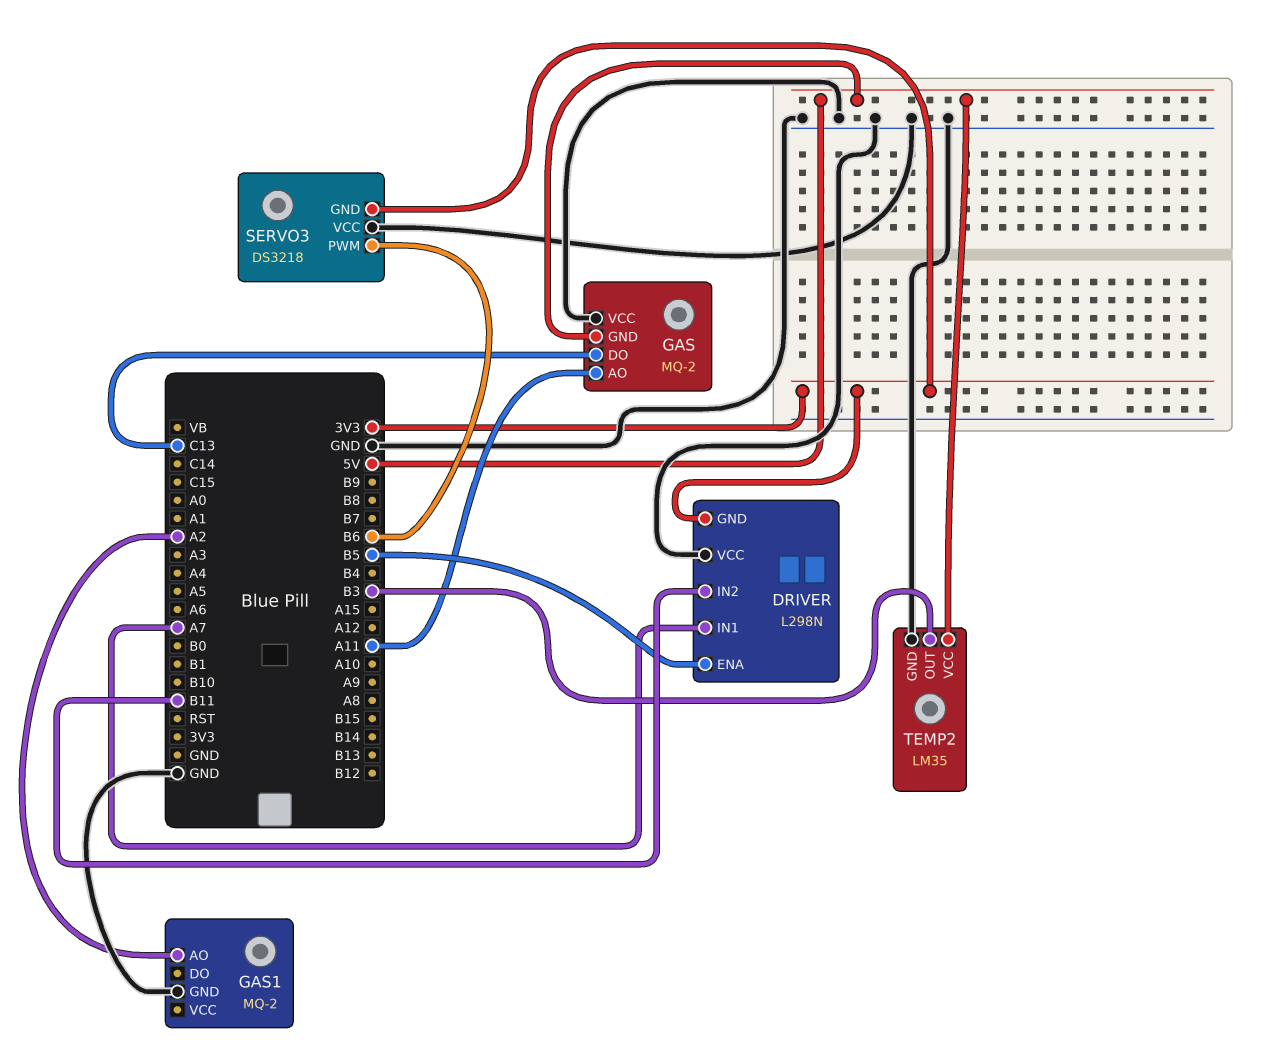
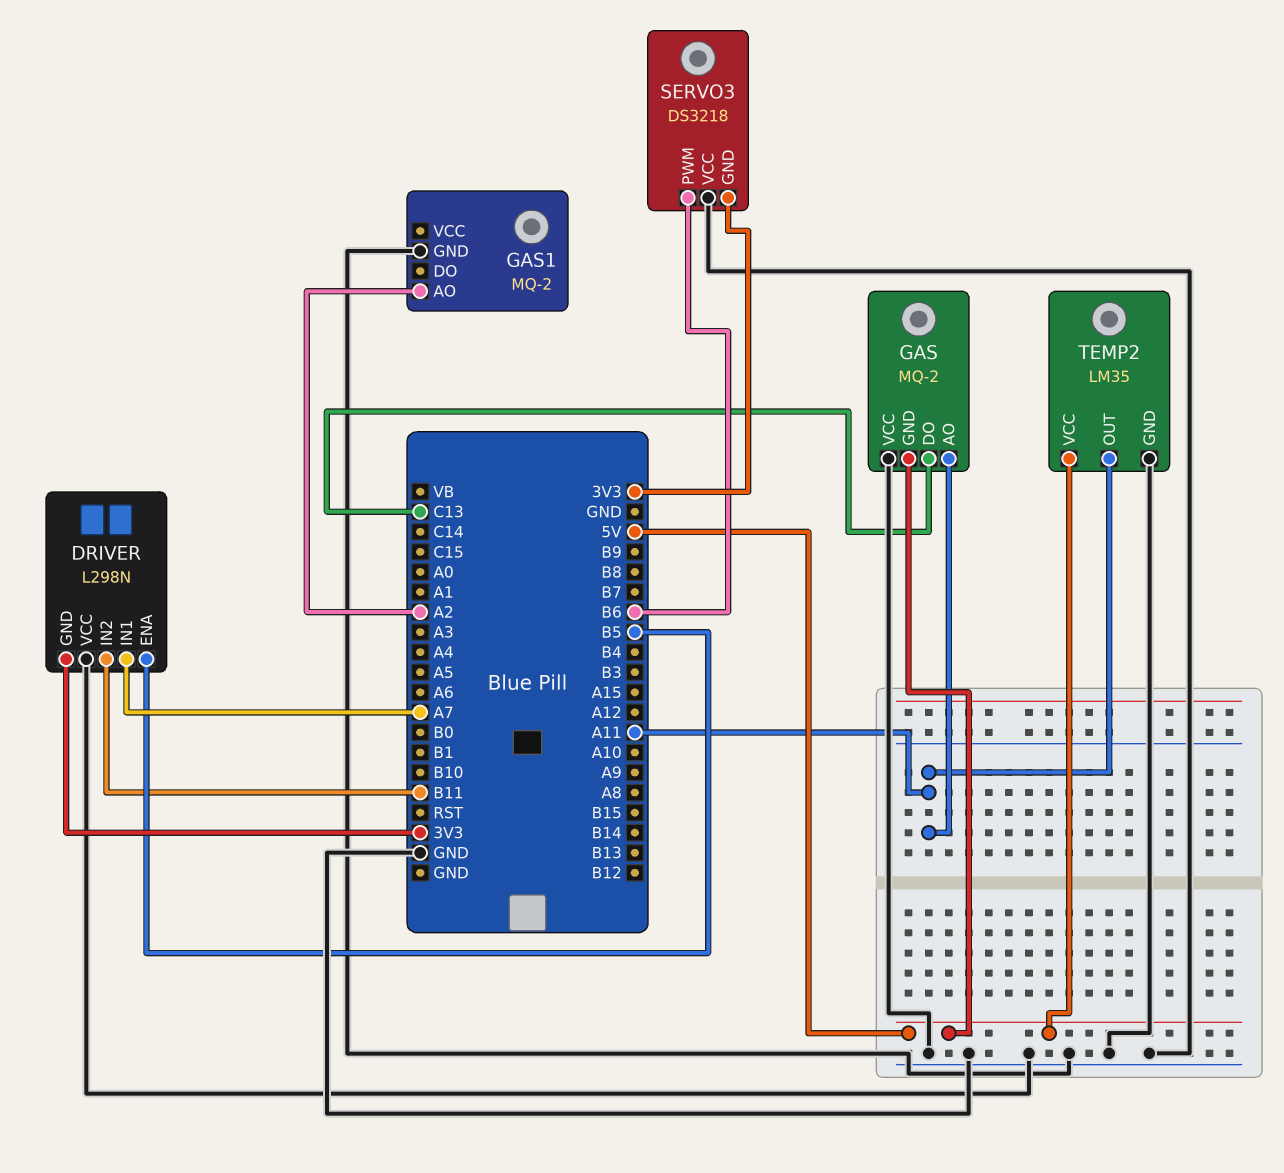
TEMP2 pin OUT: B3 -> A11

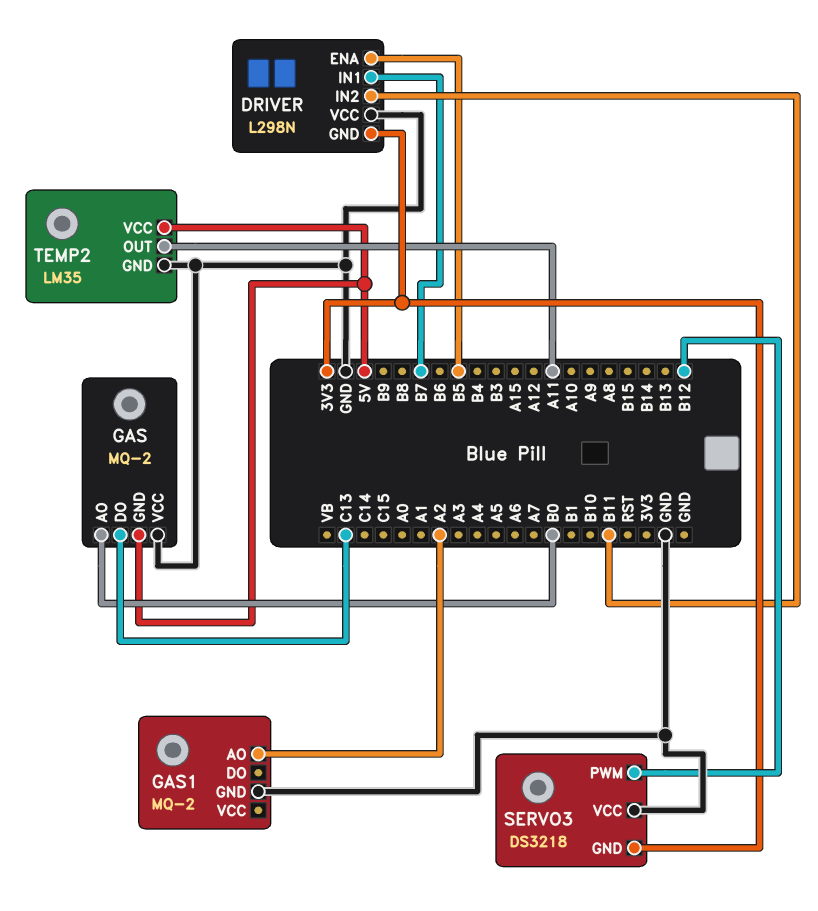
DRIVER pin IN1: A7 -> B7
GAS pin AO: A11 -> B0
SERVO3 pin PWM: B6 -> B12

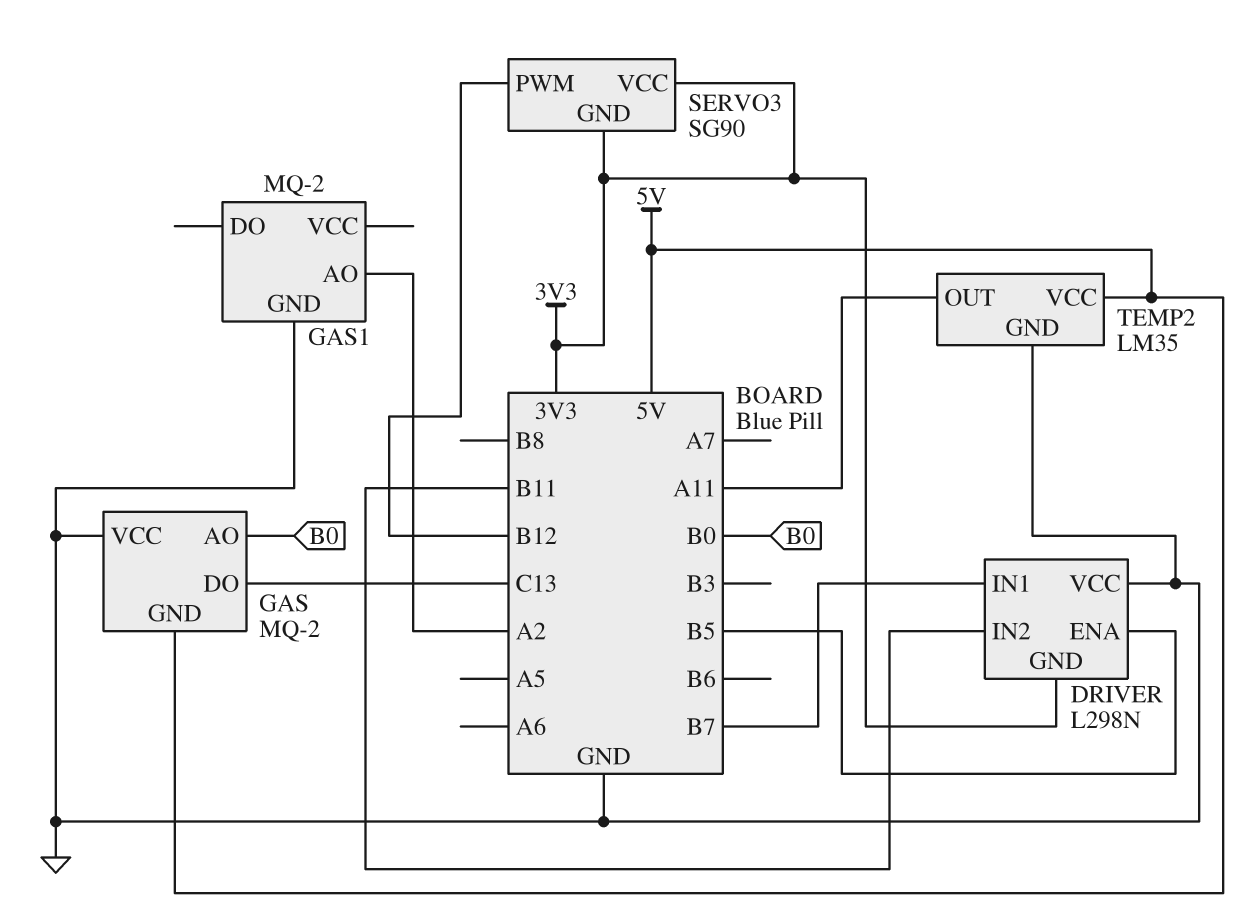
SERVO3: DS3218 -> SG90
SERVO3 pin VCC: GND -> 3V3

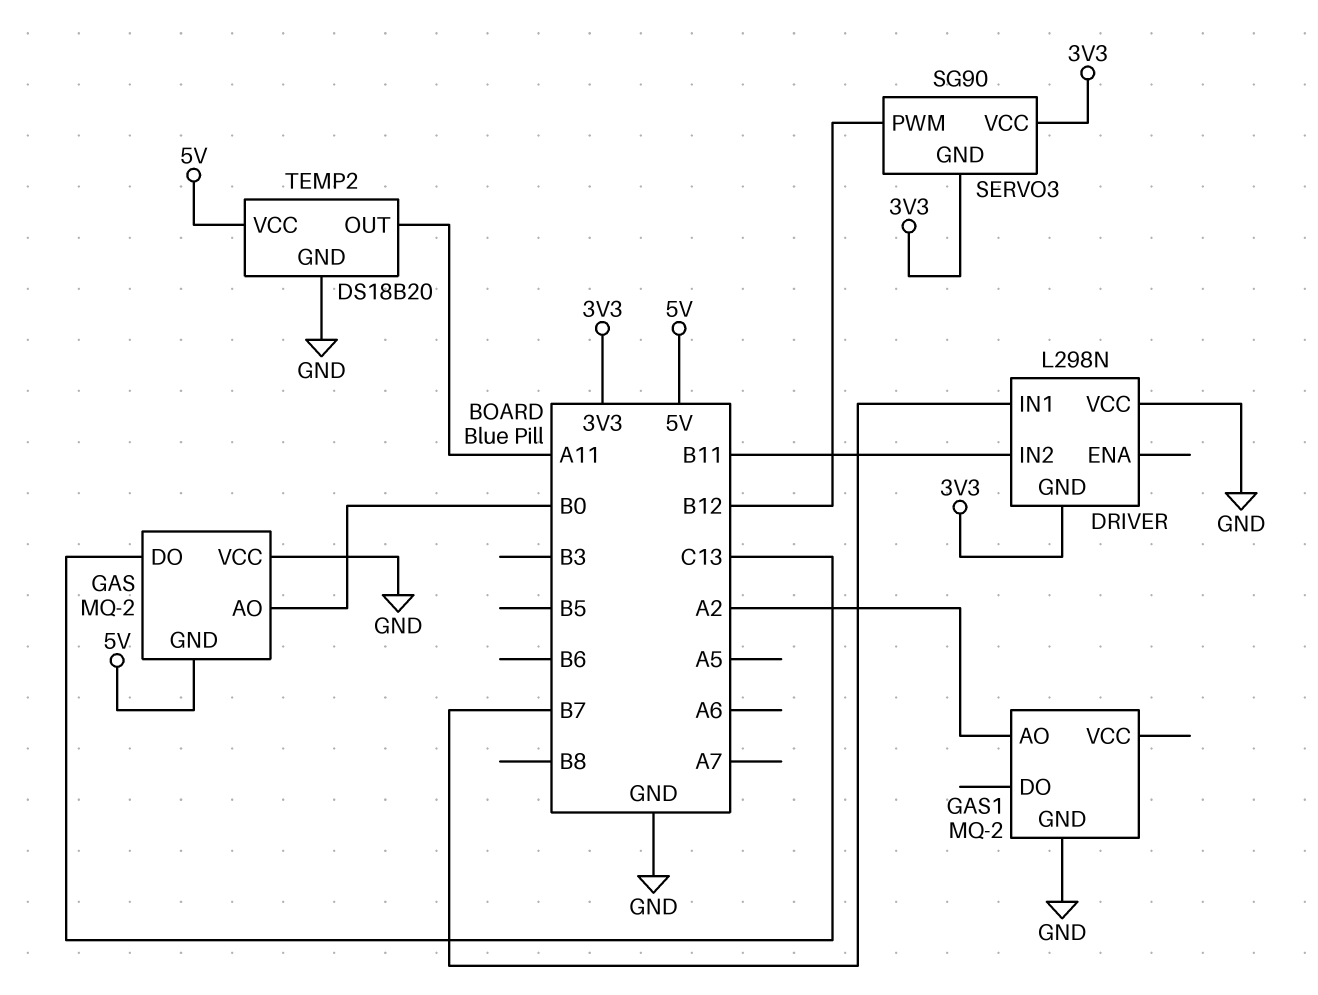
DRIVER pin ENA: B5 -> none
TEMP2: LM35 -> DS18B20

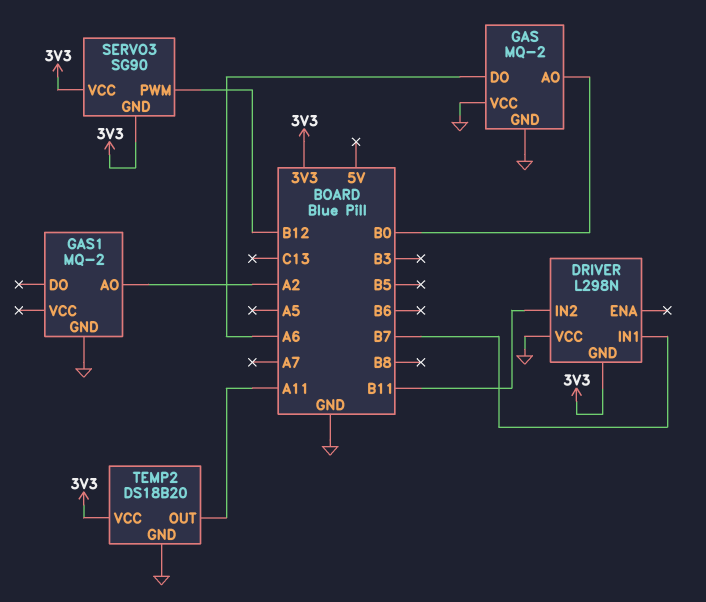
GAS pin DO: C13 -> A6
GAS pin GND: 5V -> GND
TEMP2 pin VCC: 5V -> 3V3

